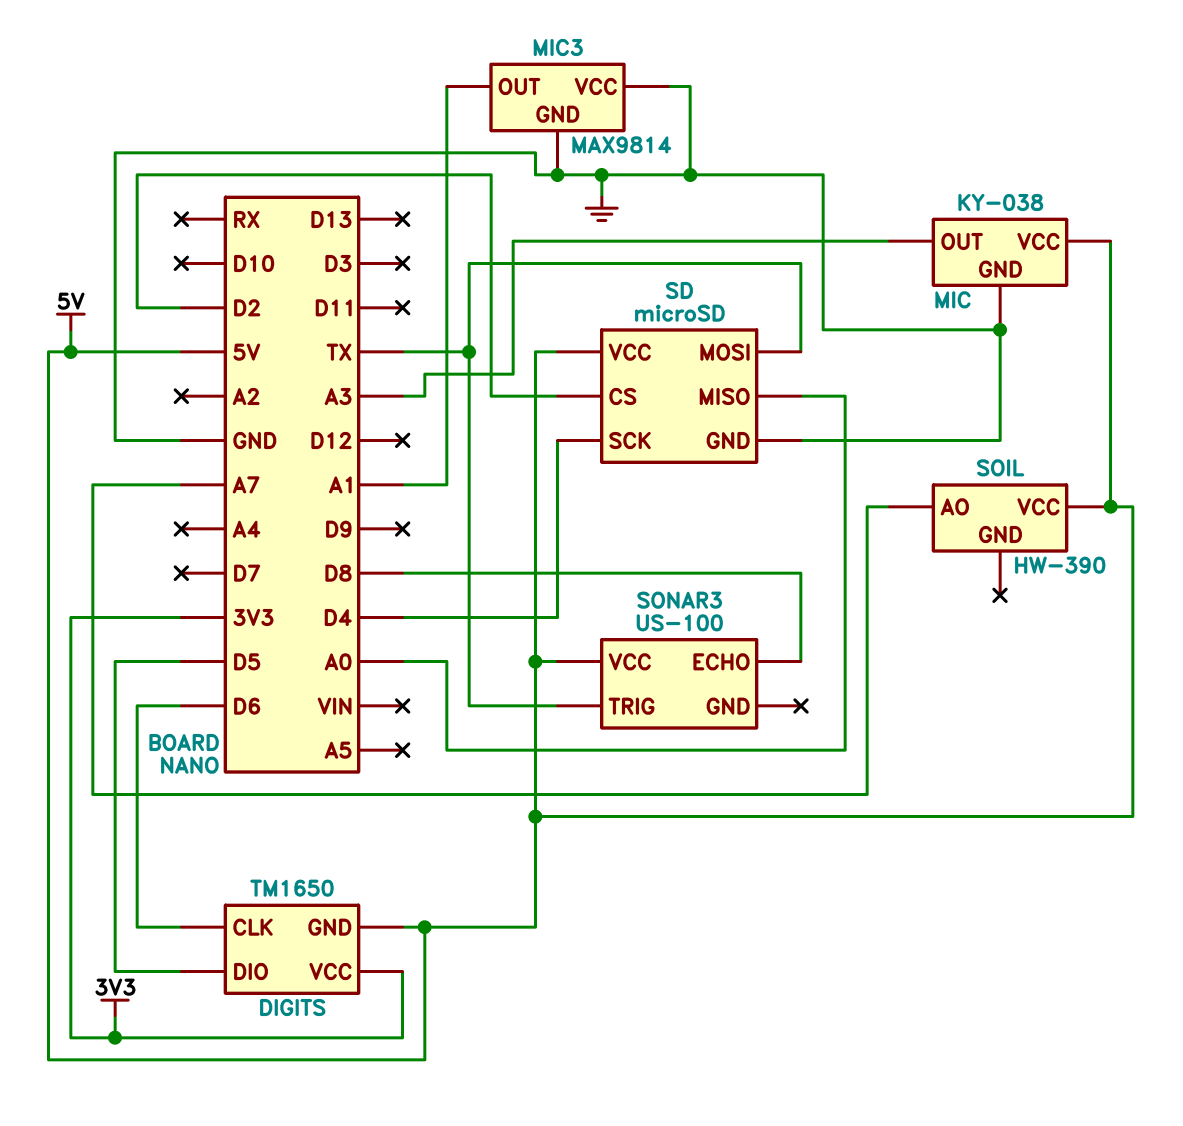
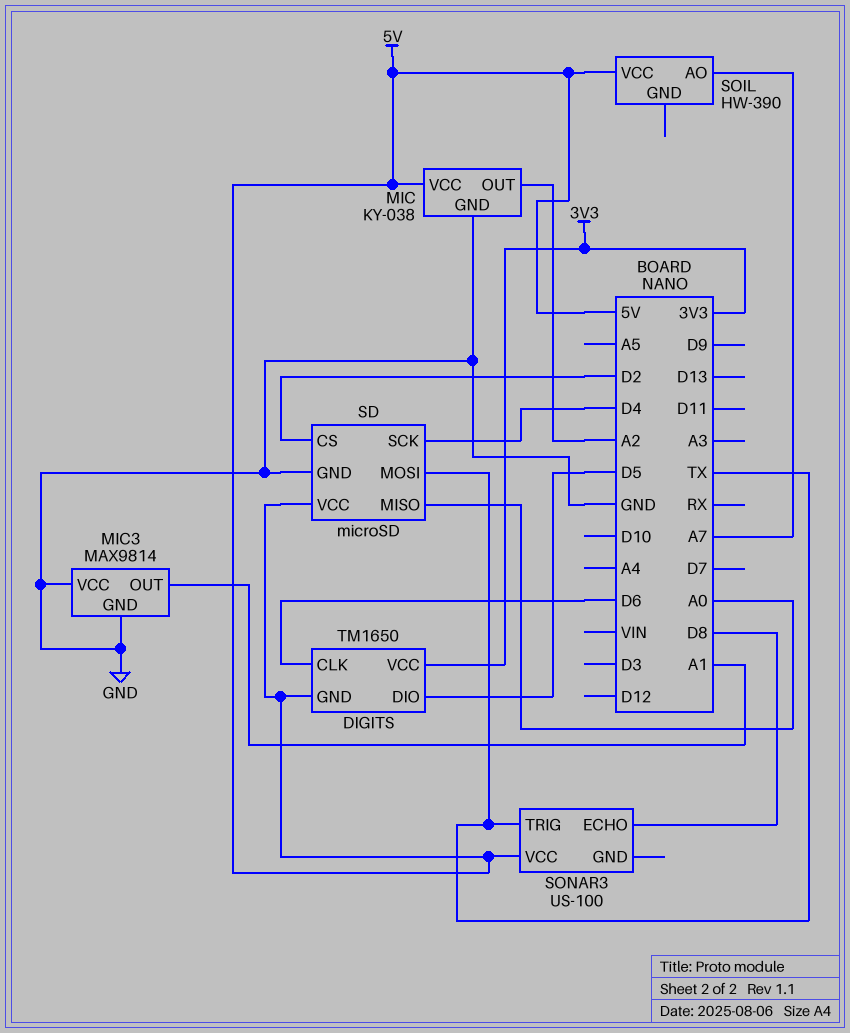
MIC pin OUT: A3 -> A2

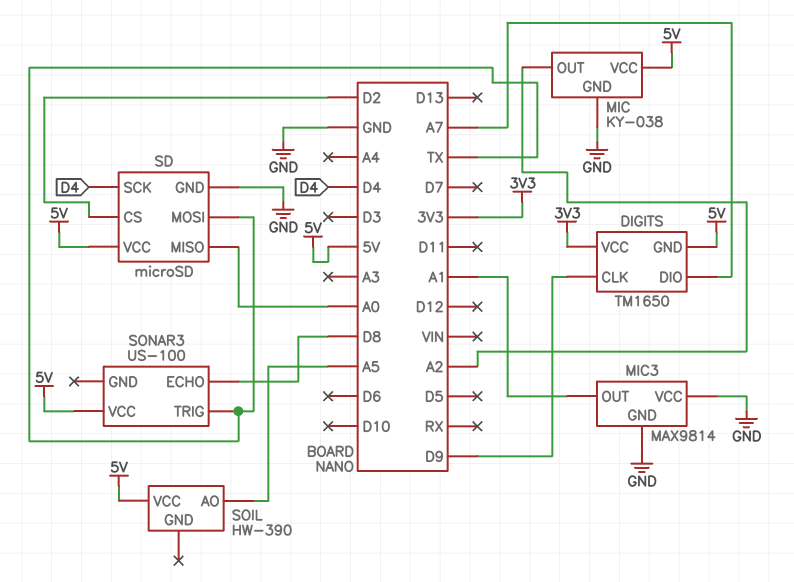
DIGITS pin CLK: D6 -> D9
DIGITS pin DIO: D5 -> A7
SOIL pin AO: A7 -> A5

